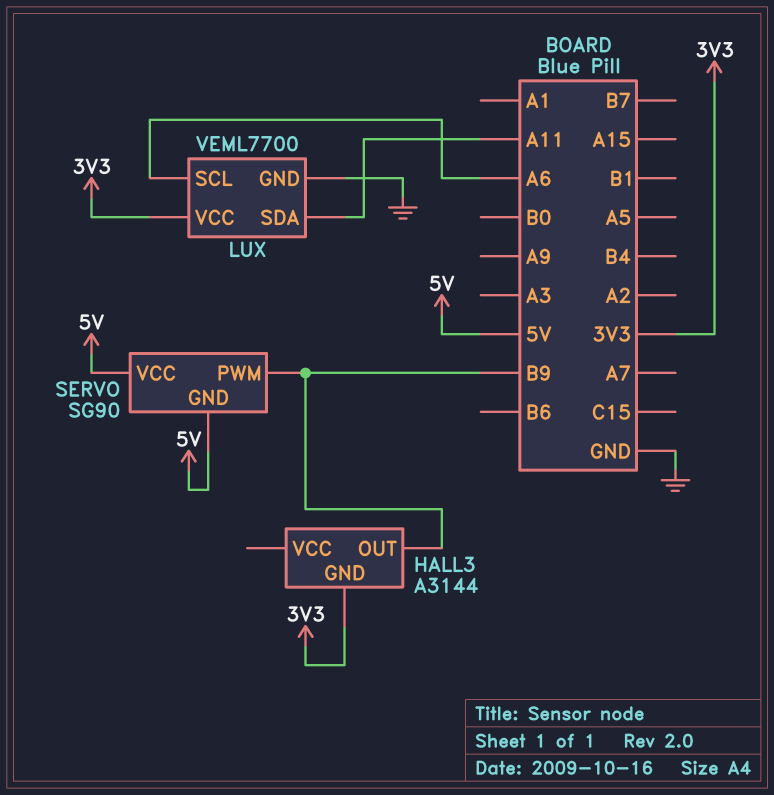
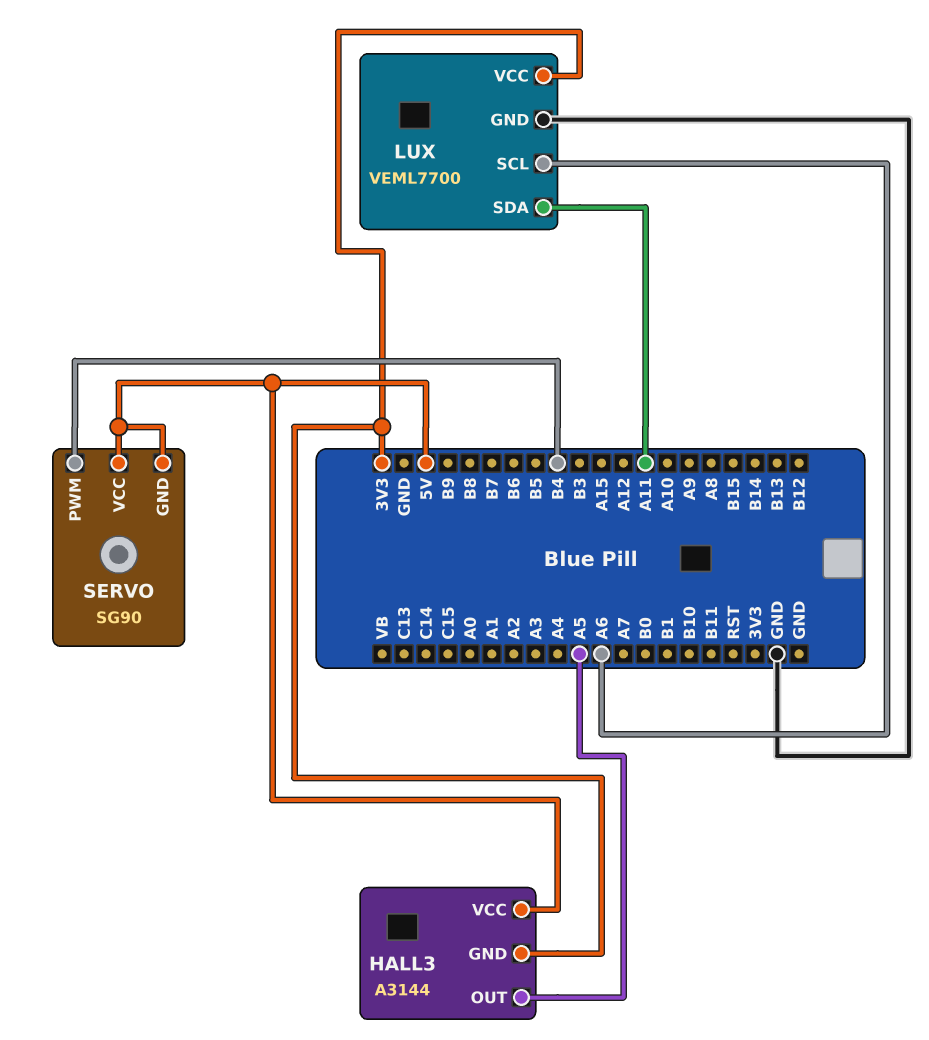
HALL3 pin OUT: B9 -> A5
HALL3 pin VCC: none -> 5V
SERVO pin PWM: B9 -> B4

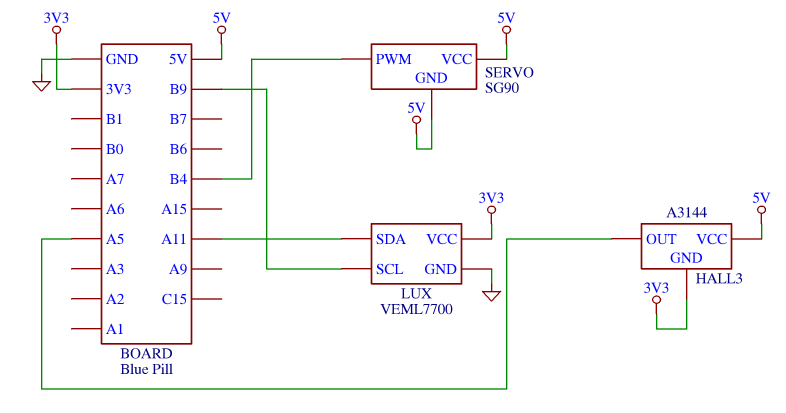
LUX pin SCL: A6 -> B9

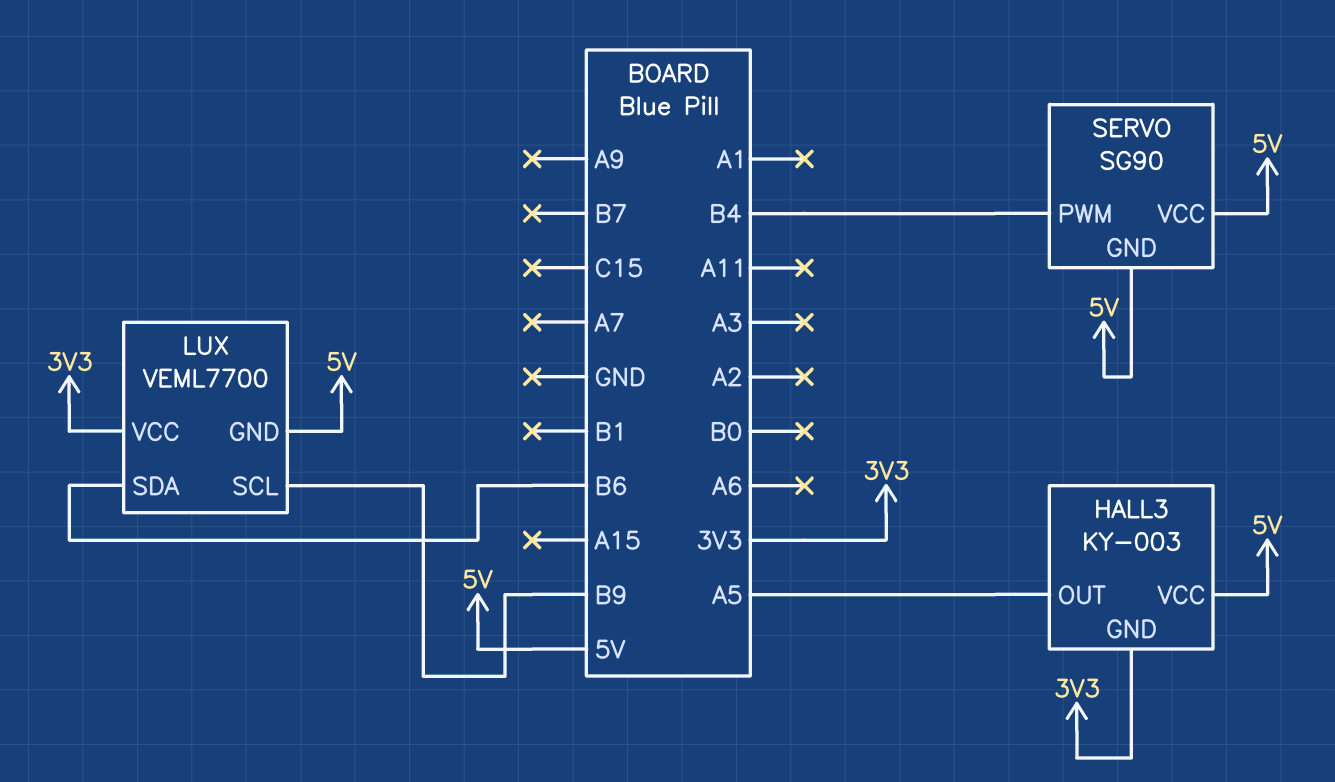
HALL3: A3144 -> KY-003
LUX pin GND: GND -> 5V
LUX pin SDA: A11 -> B6

